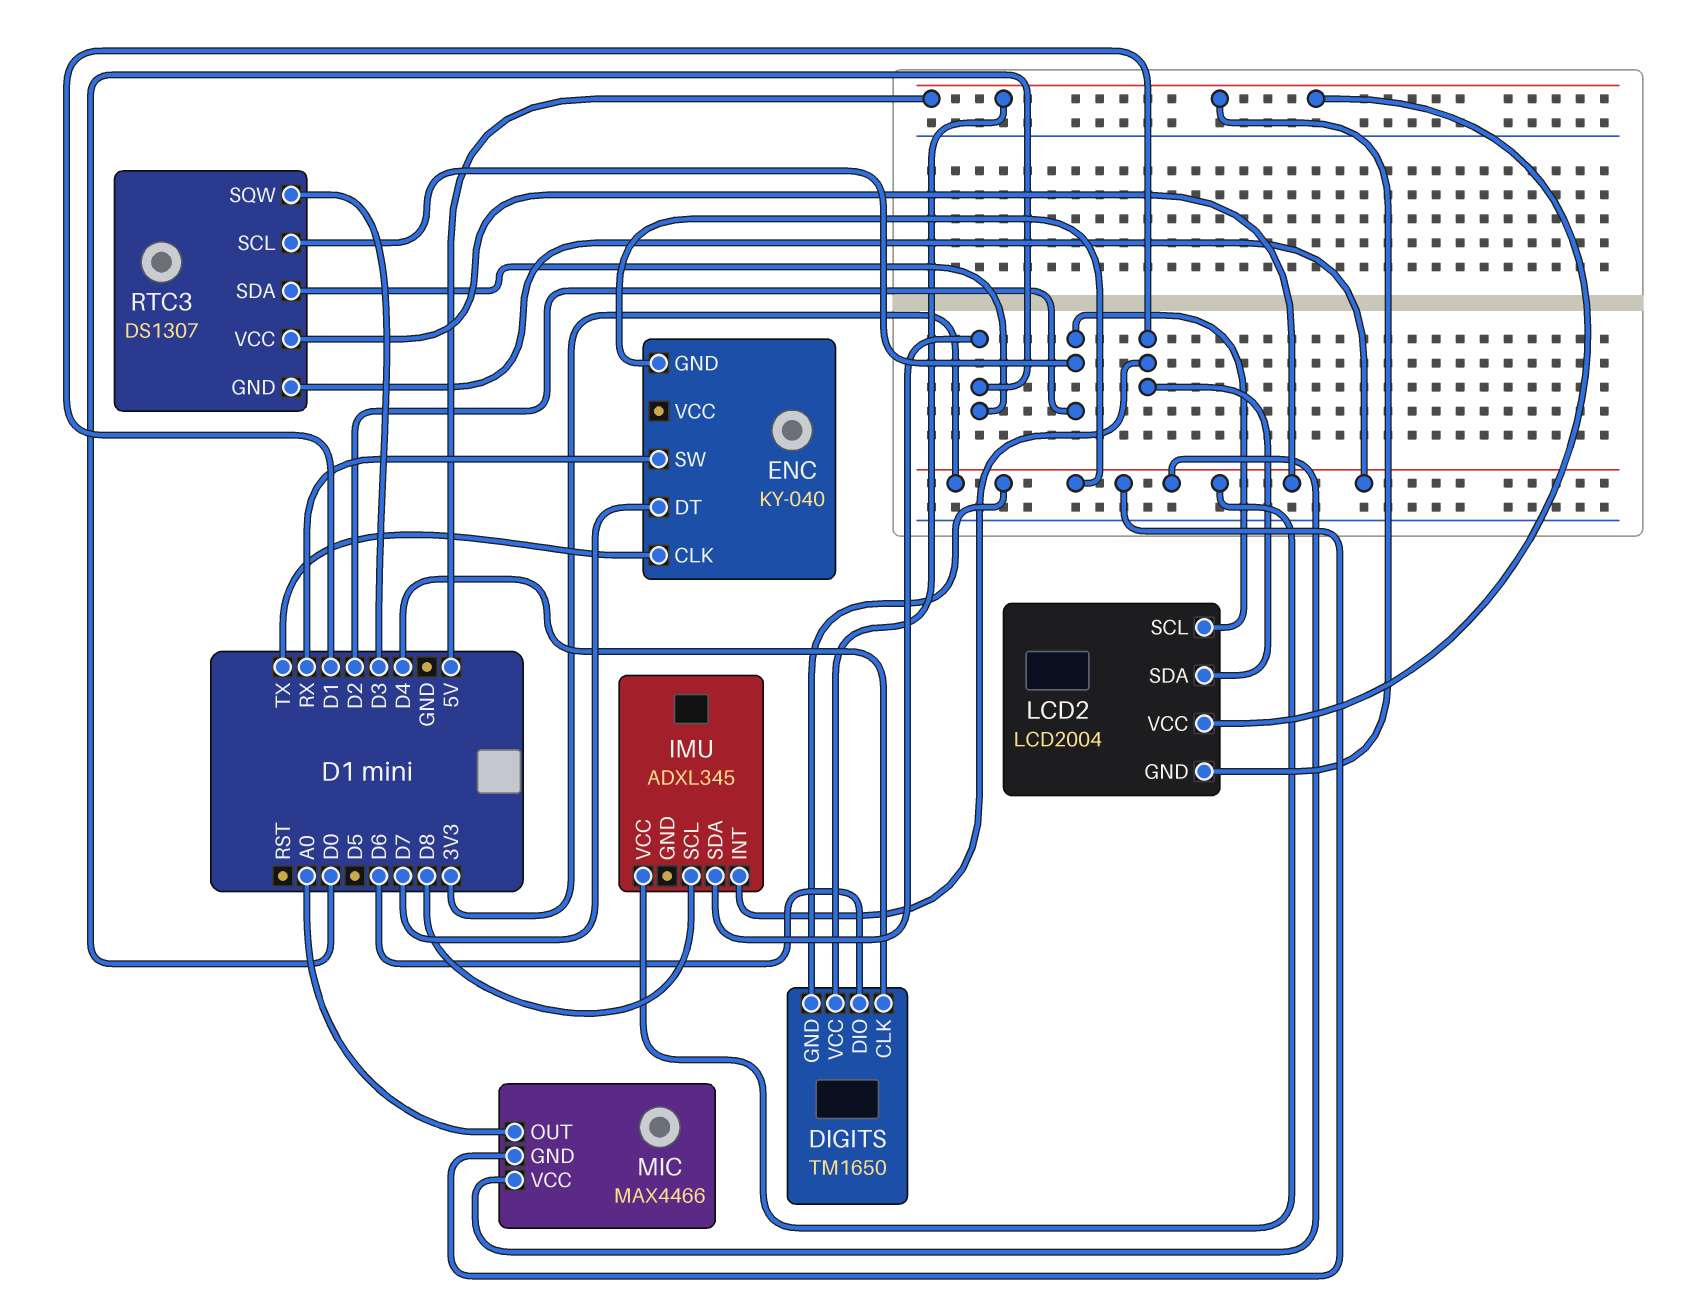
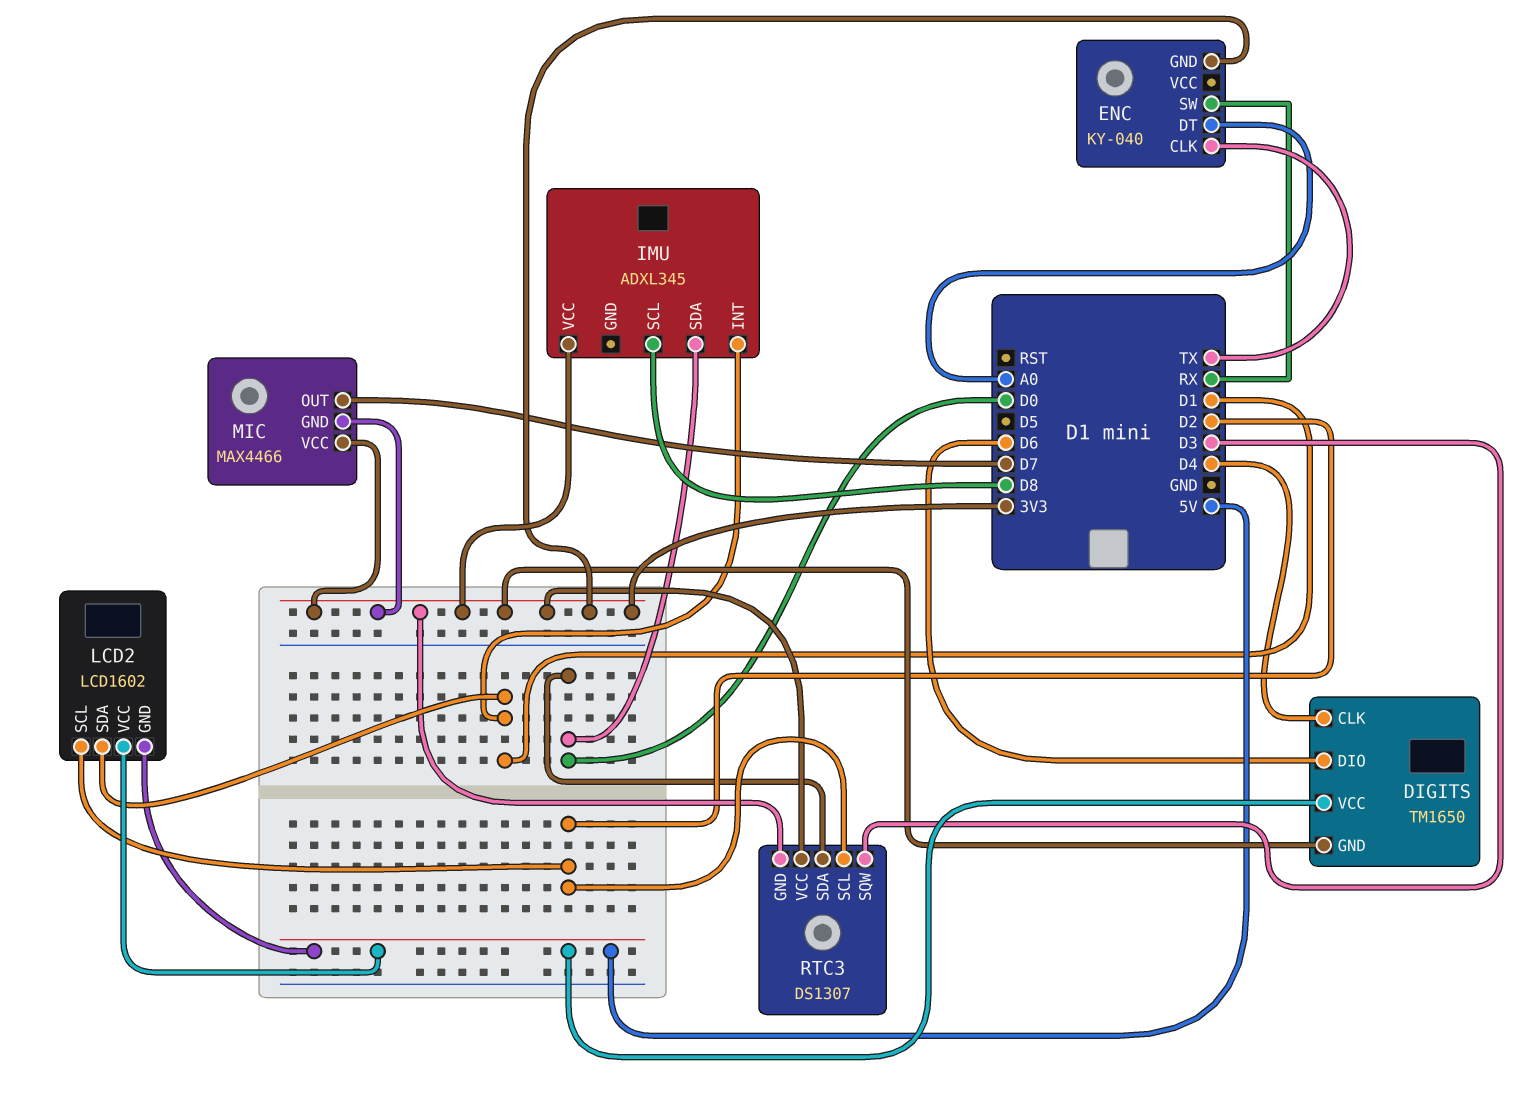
ENC pin DT: D7 -> A0
LCD2: LCD2004 -> LCD1602
MIC pin OUT: A0 -> D7

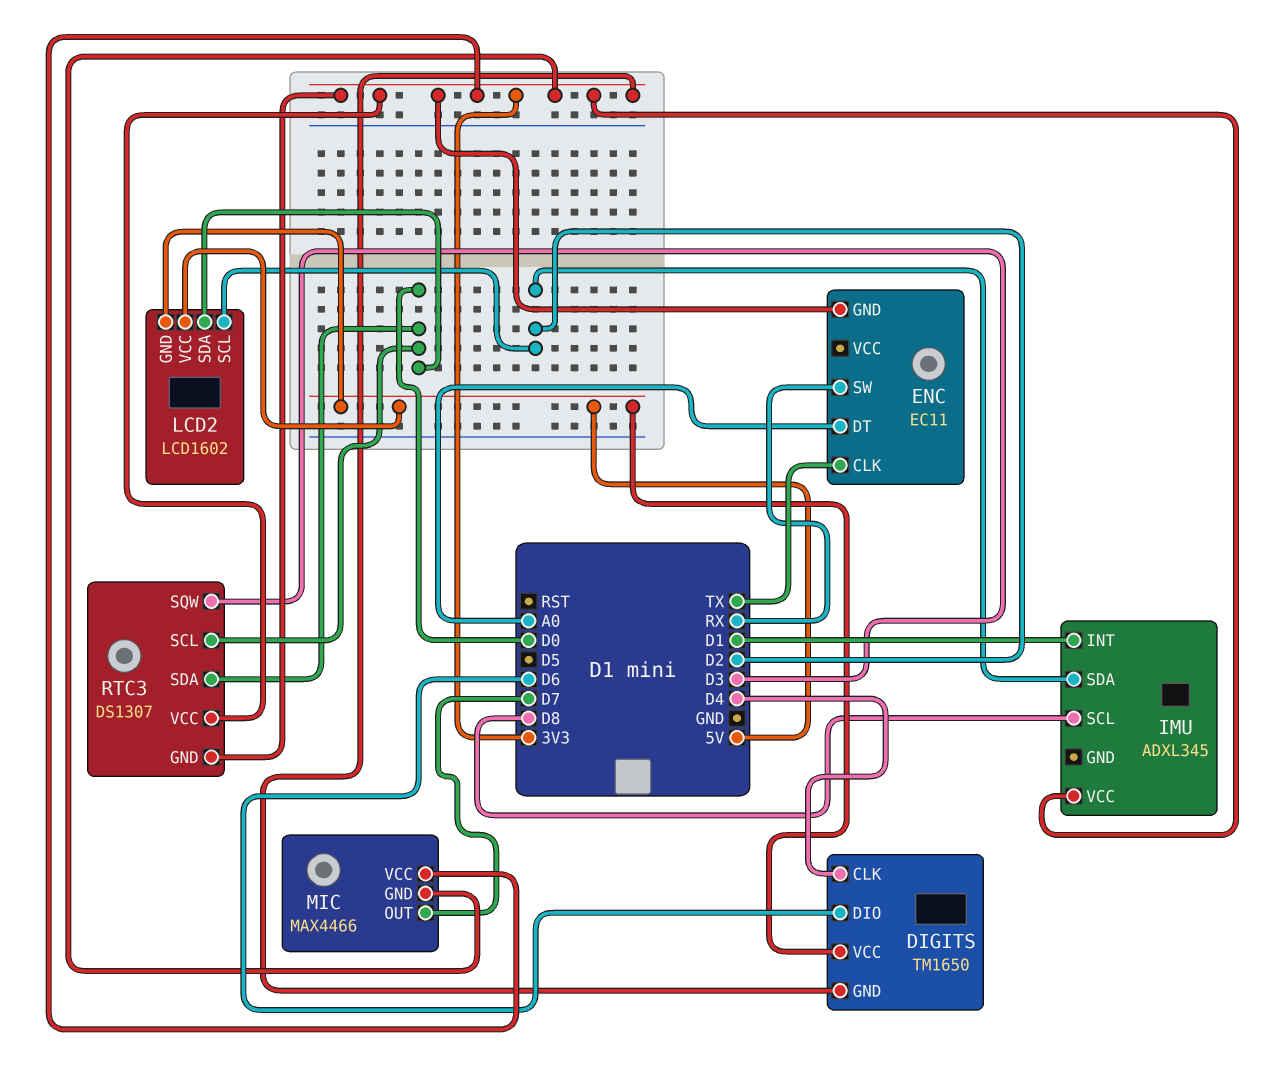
ENC: KY-040 -> EC11
IMU pin SDA: D0 -> D2
LCD2 pin SDA: D1 -> D0
RTC3 pin SCL: D2 -> D0

